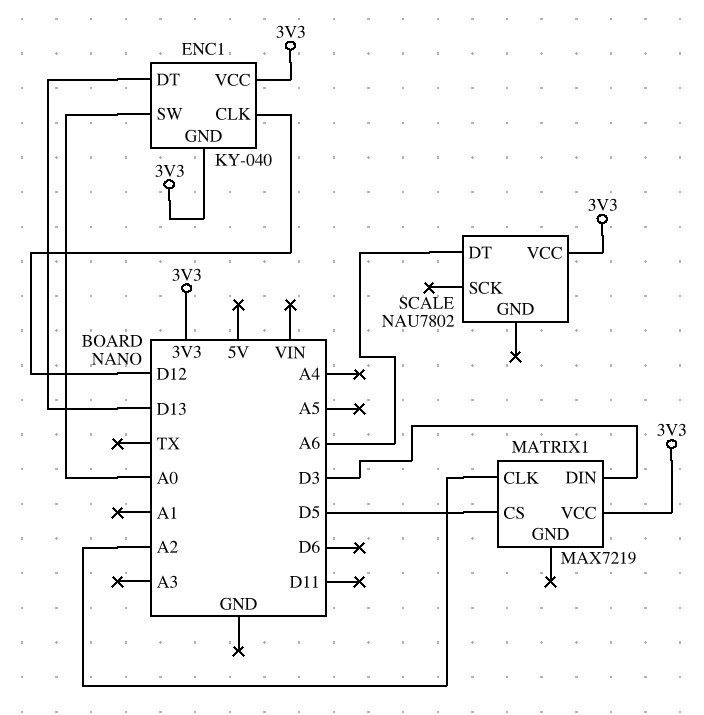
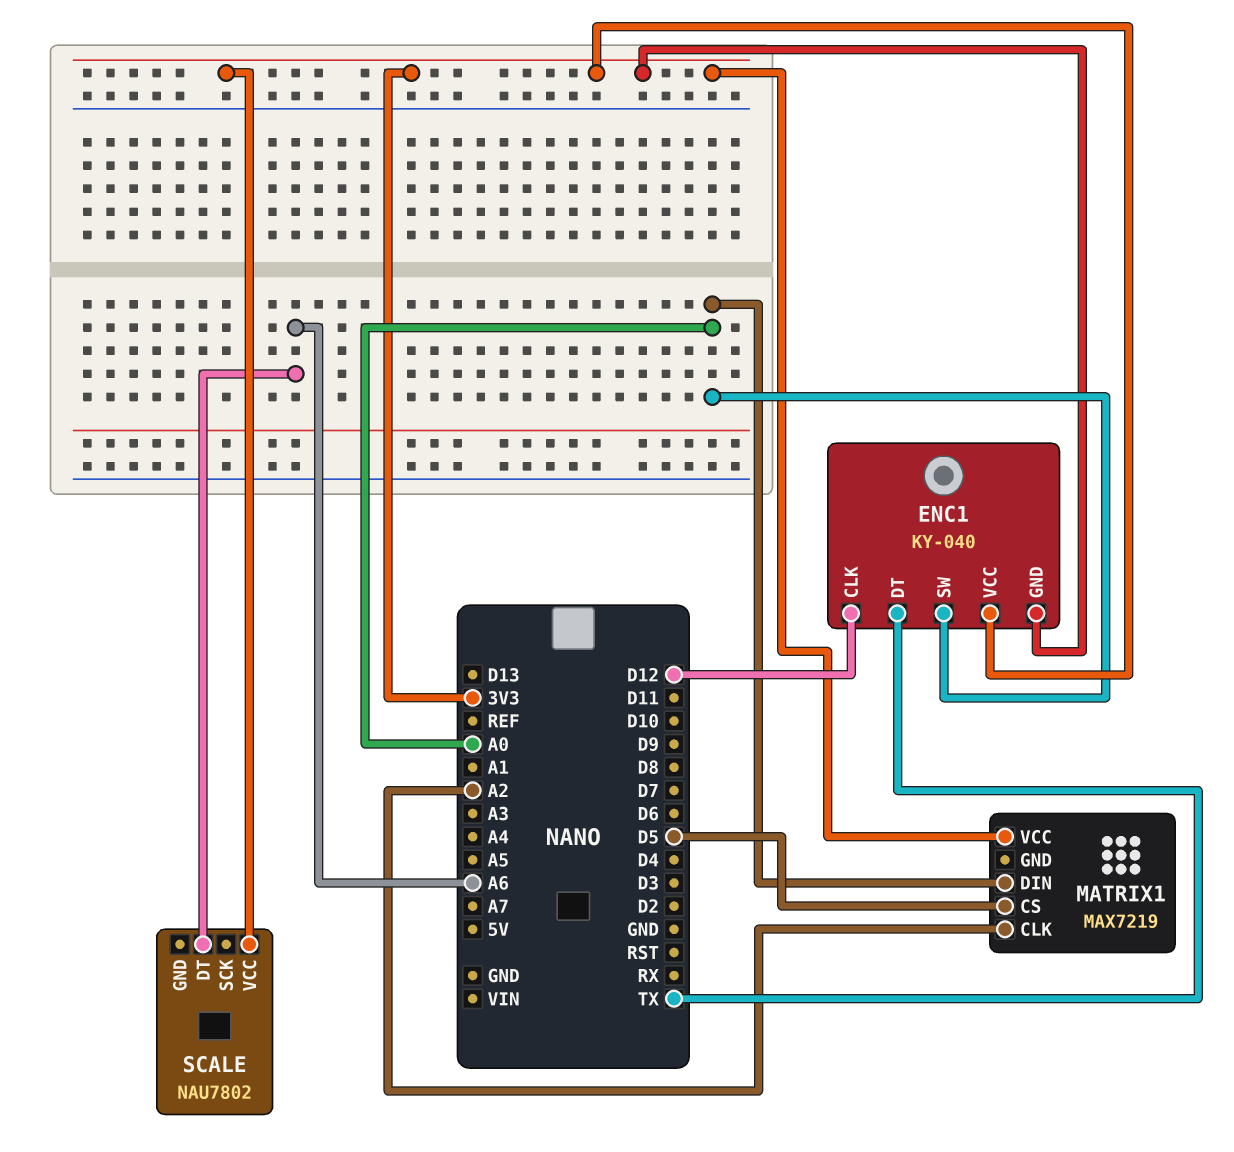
ENC1 pin DT: D13 -> TX
MATRIX1 pin DIN: D3 -> A0

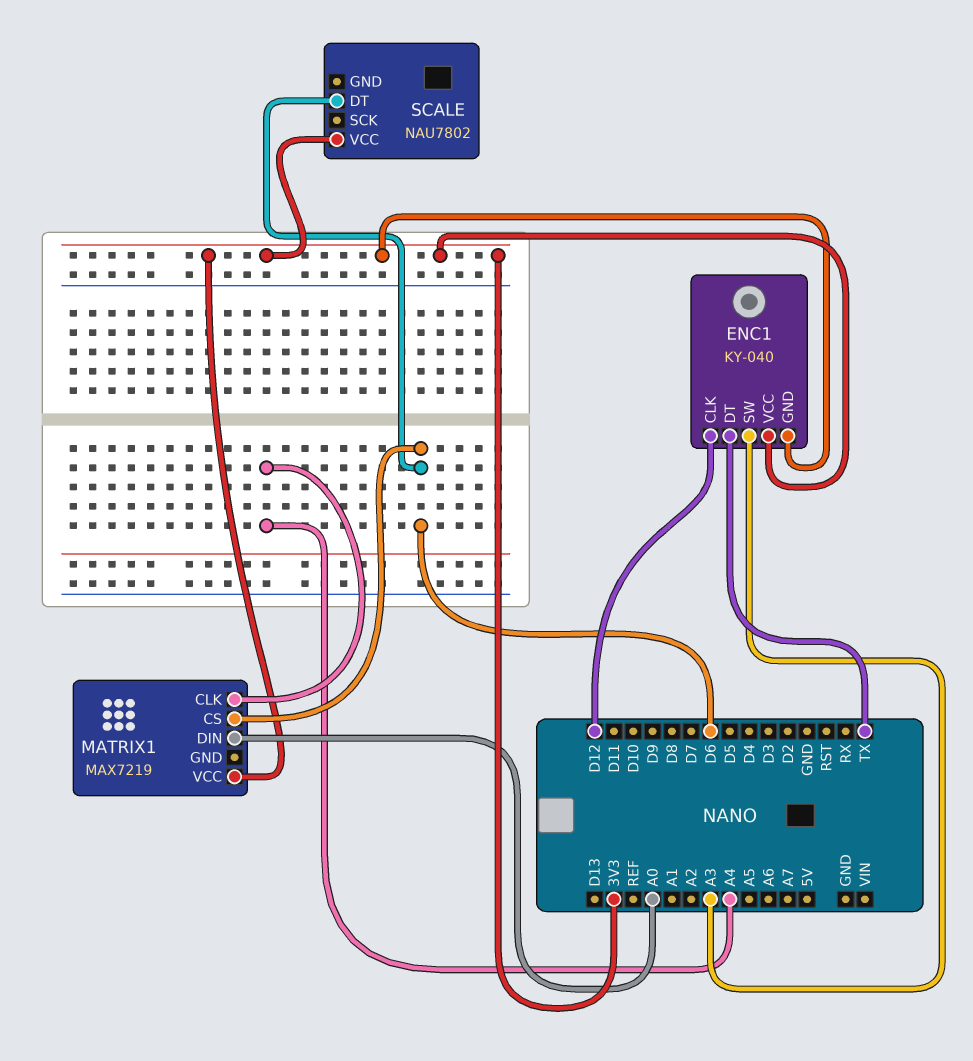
ENC1 pin SW: A0 -> A3
MATRIX1 pin CLK: A2 -> A4
MATRIX1 pin CS: D5 -> D6
SCALE pin DT: A6 -> D6

